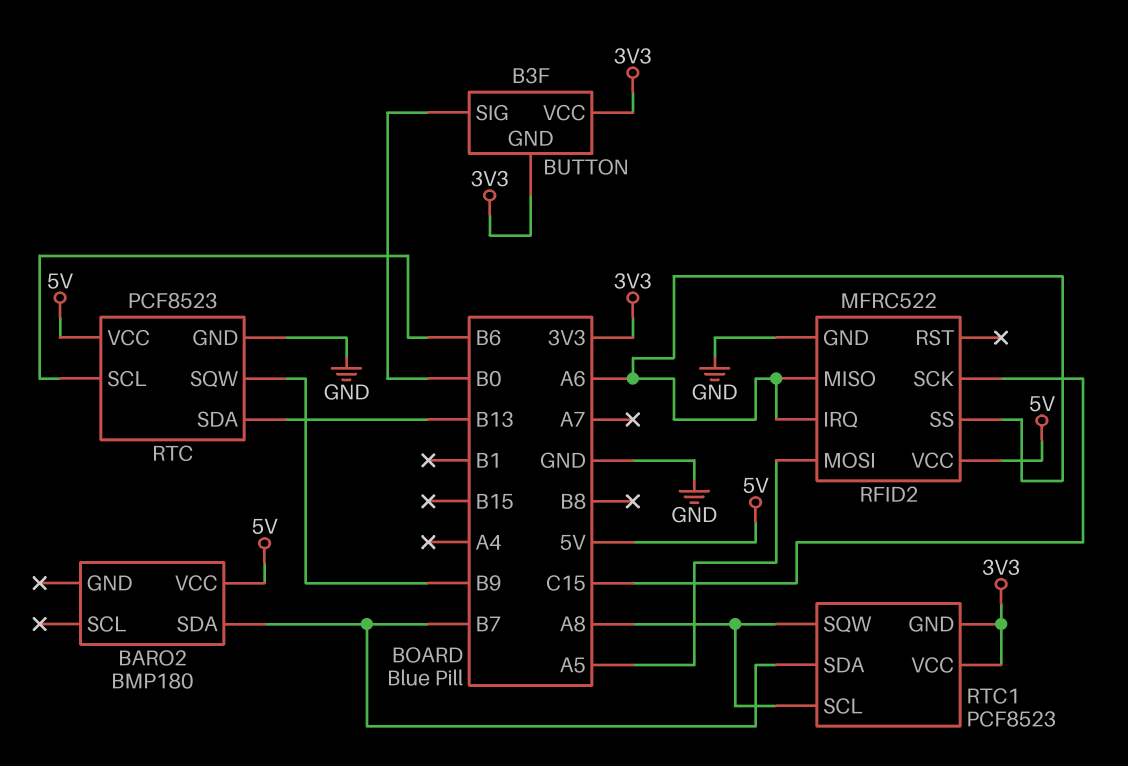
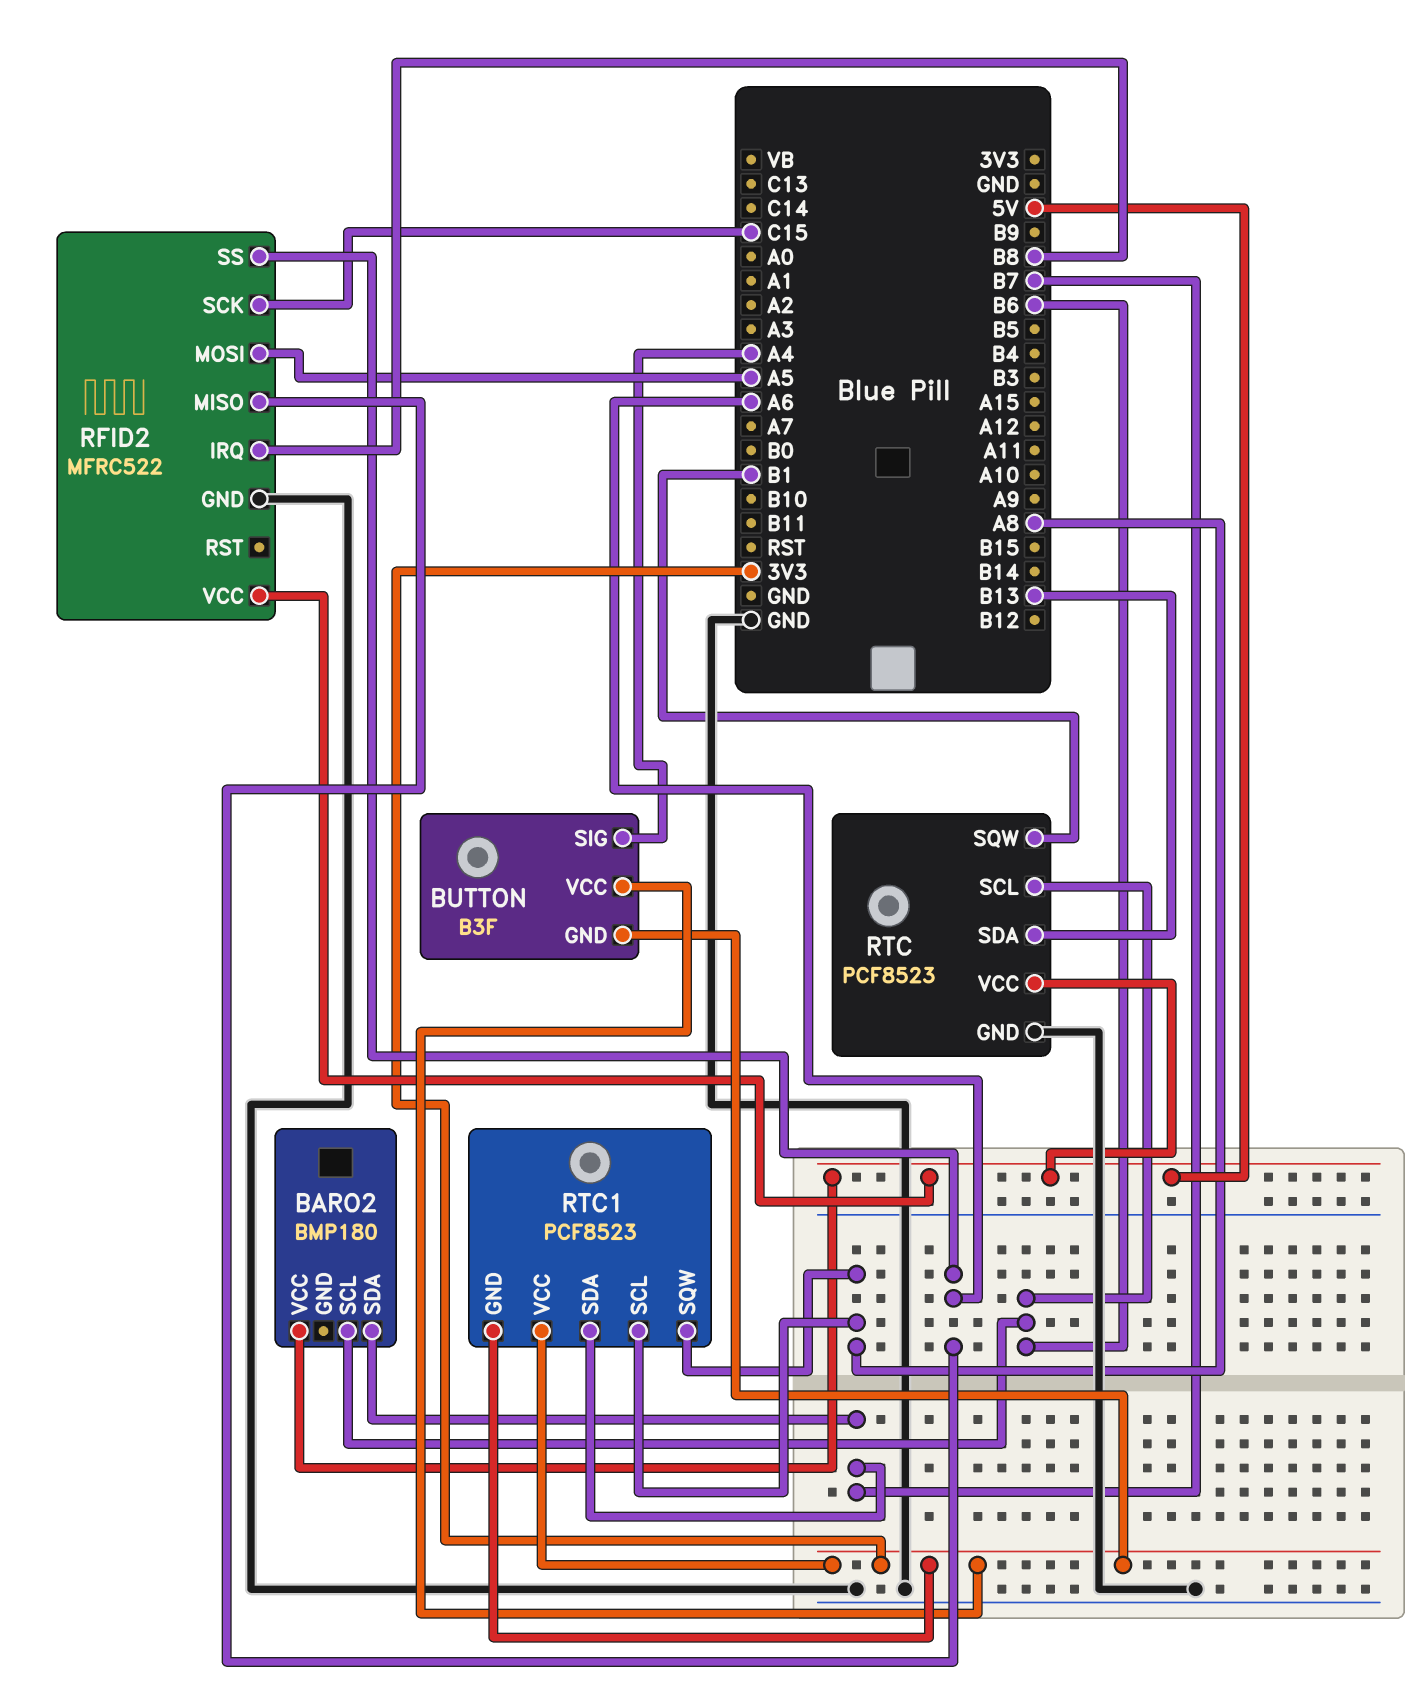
BARO2 pin SCL: none -> B6
BUTTON pin SIG: B0 -> A4
RFID2 pin IRQ: A6 -> B8
RTC pin SQW: B9 -> B1

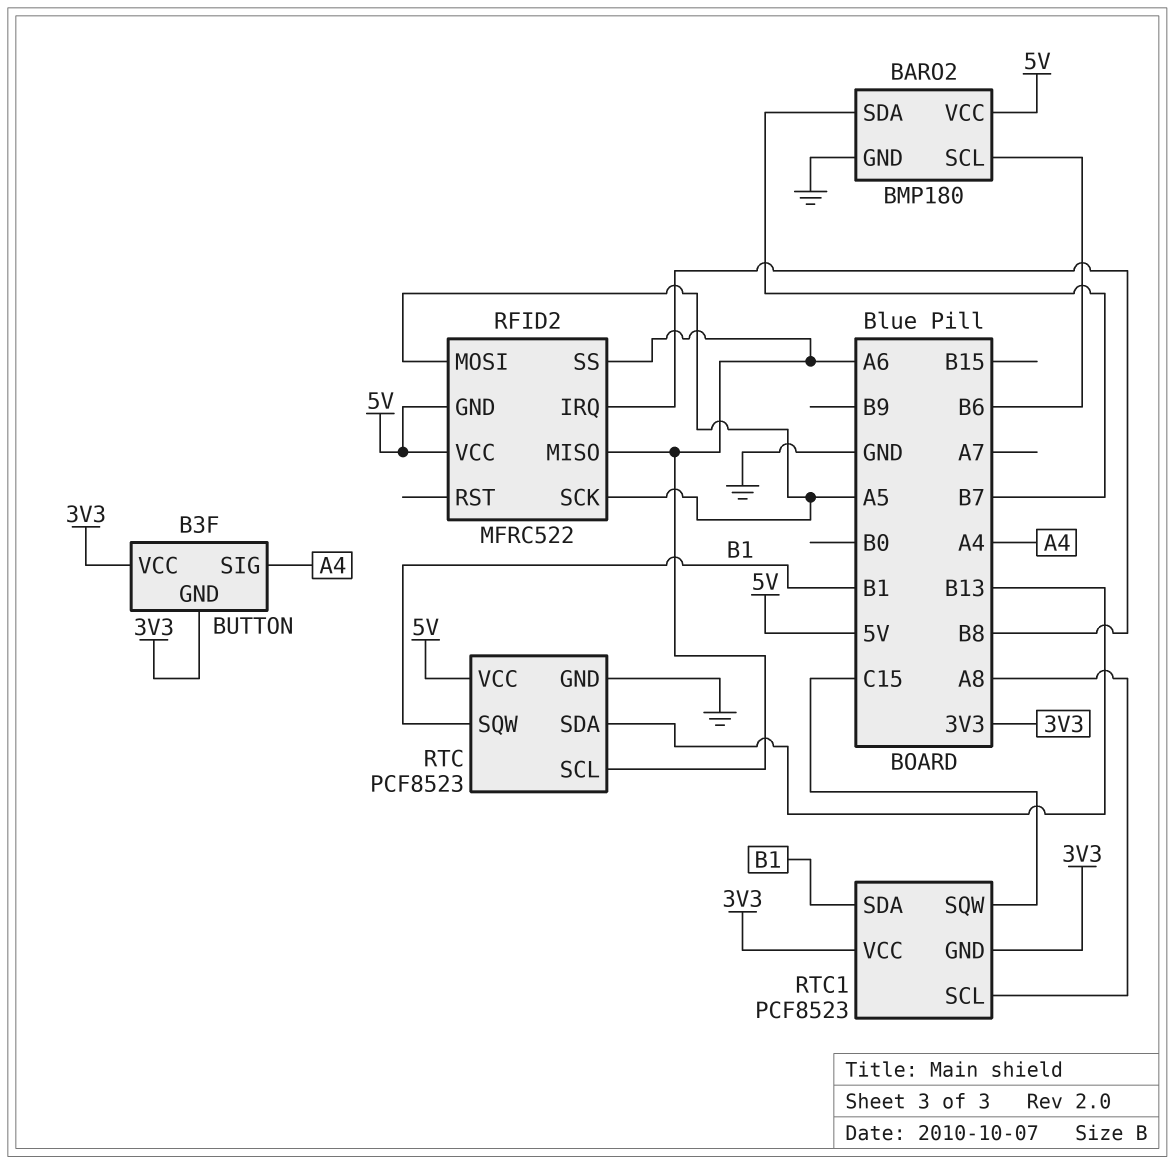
BARO2 pin GND: none -> GND
RFID2 pin GND: GND -> 5V
RFID2 pin SCK: C15 -> A5
RTC pin SCL: B6 -> A6
RTC1 pin SDA: B7 -> B1
RTC1 pin SQW: A8 -> C15

